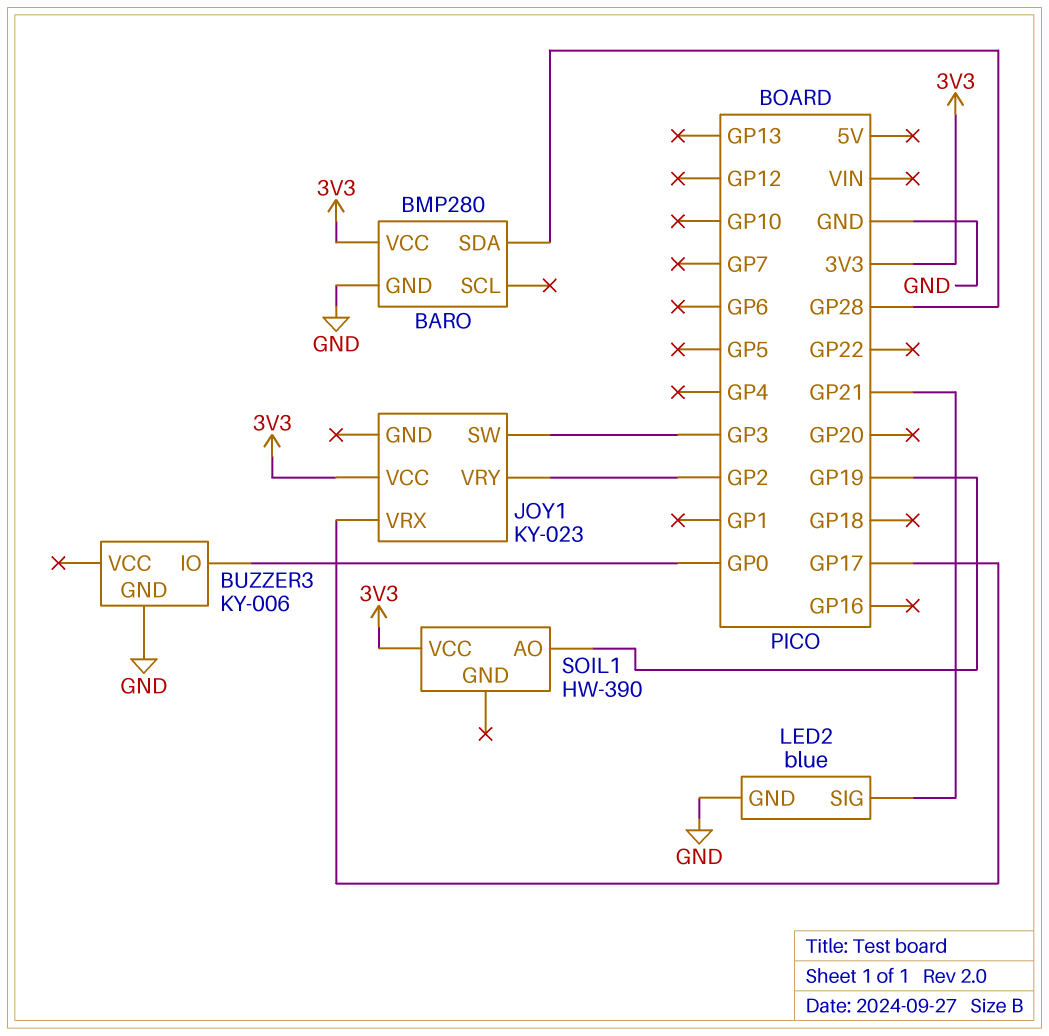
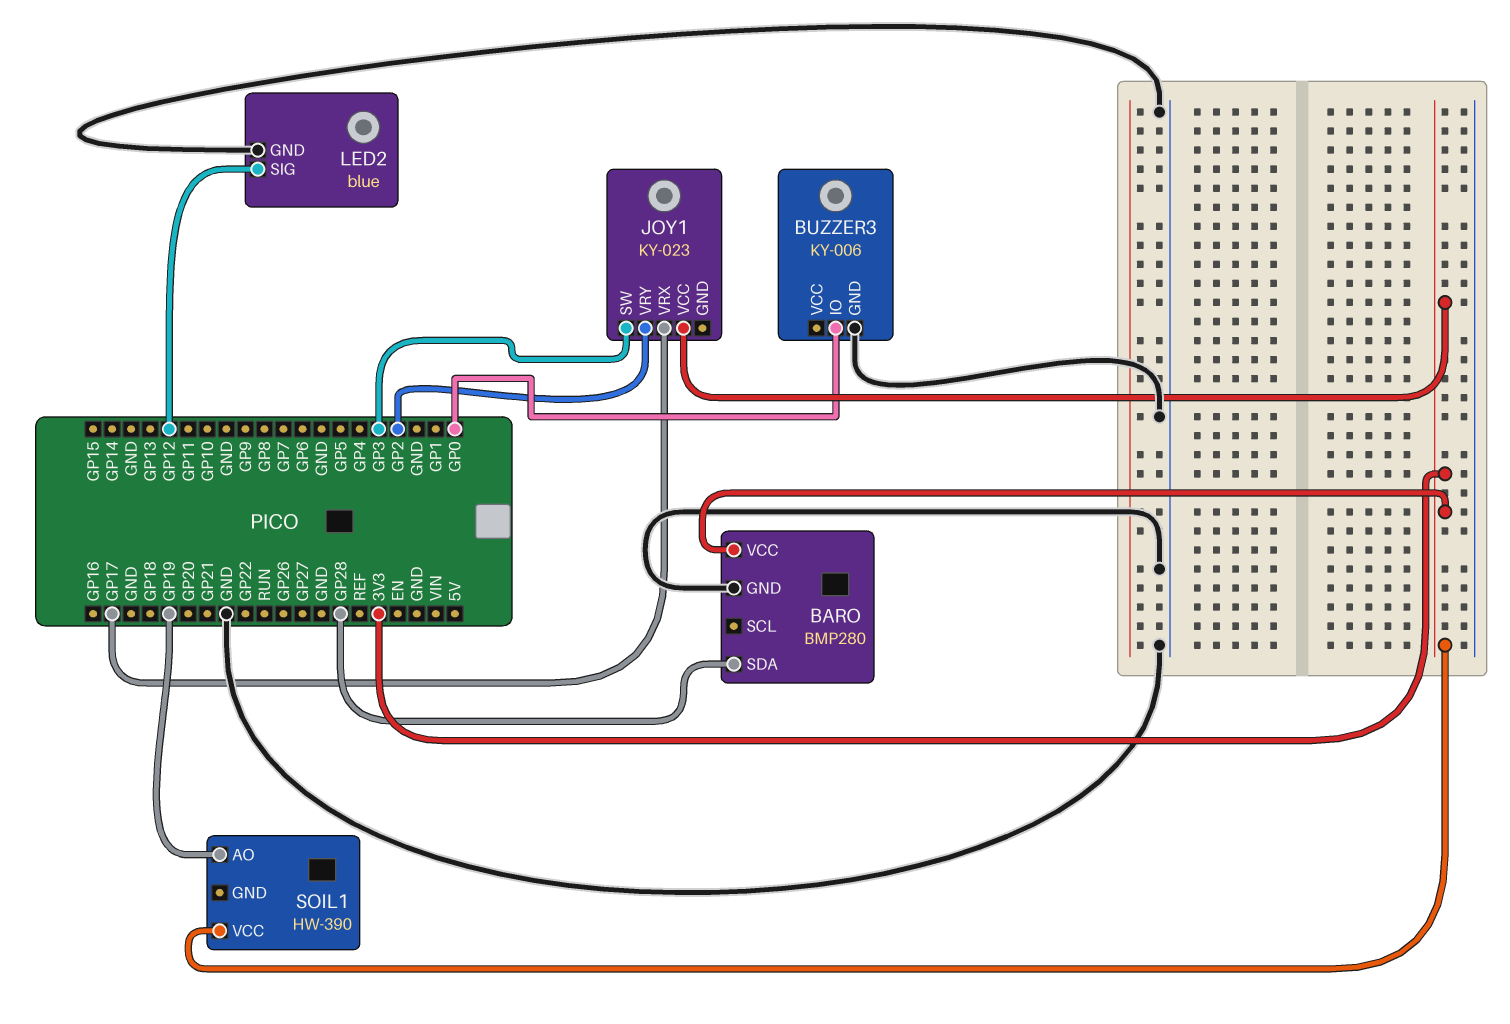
LED2 pin SIG: GP21 -> GP12

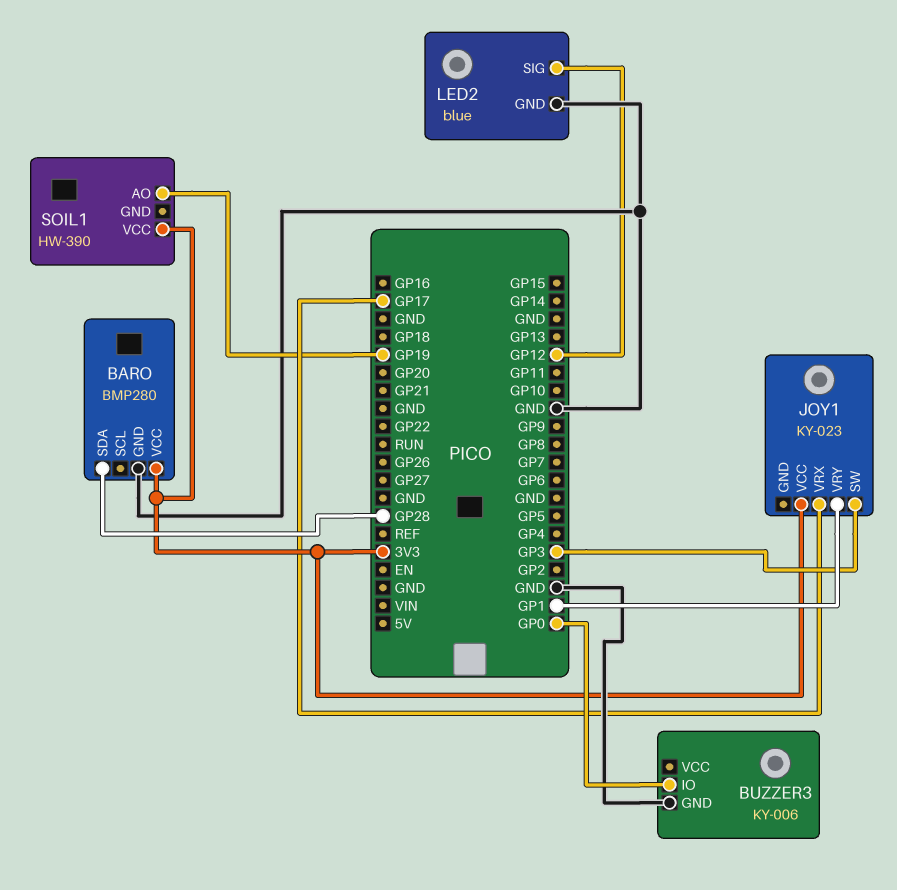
JOY1 pin VRY: GP2 -> GP1

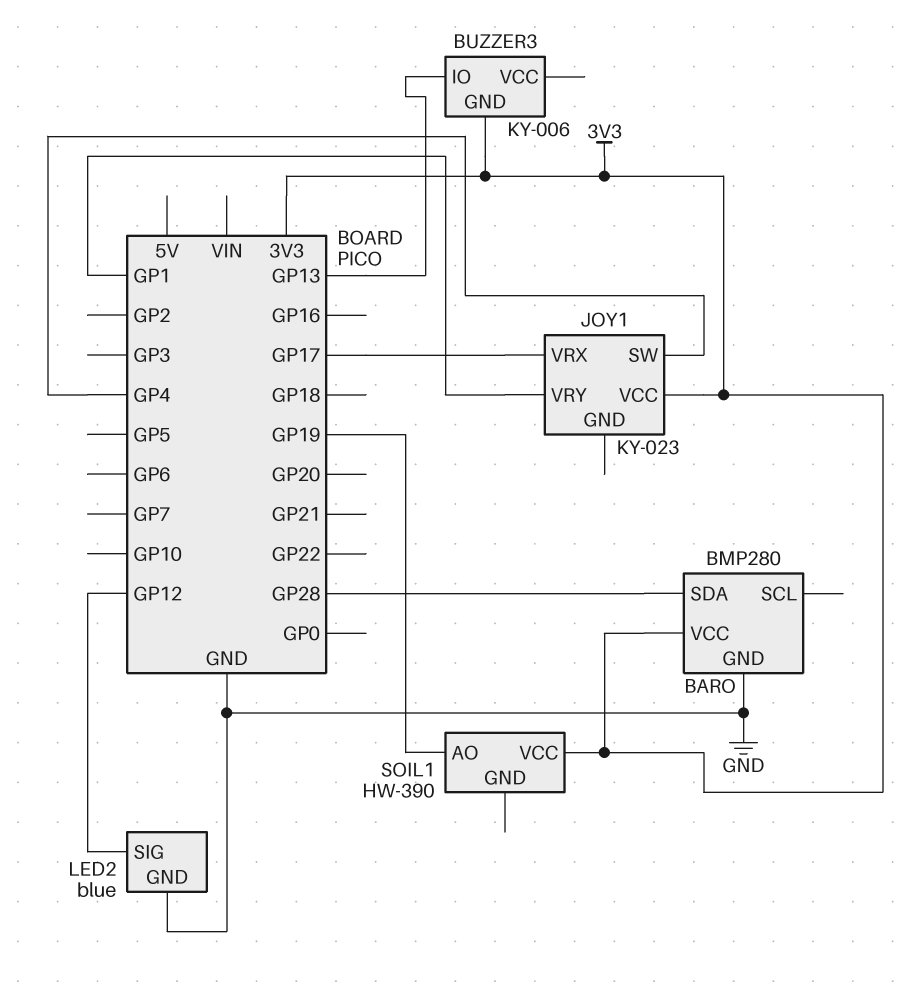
BUZZER3 pin GND: GND -> 3V3
BUZZER3 pin IO: GP0 -> GP13
JOY1 pin SW: GP3 -> GP4

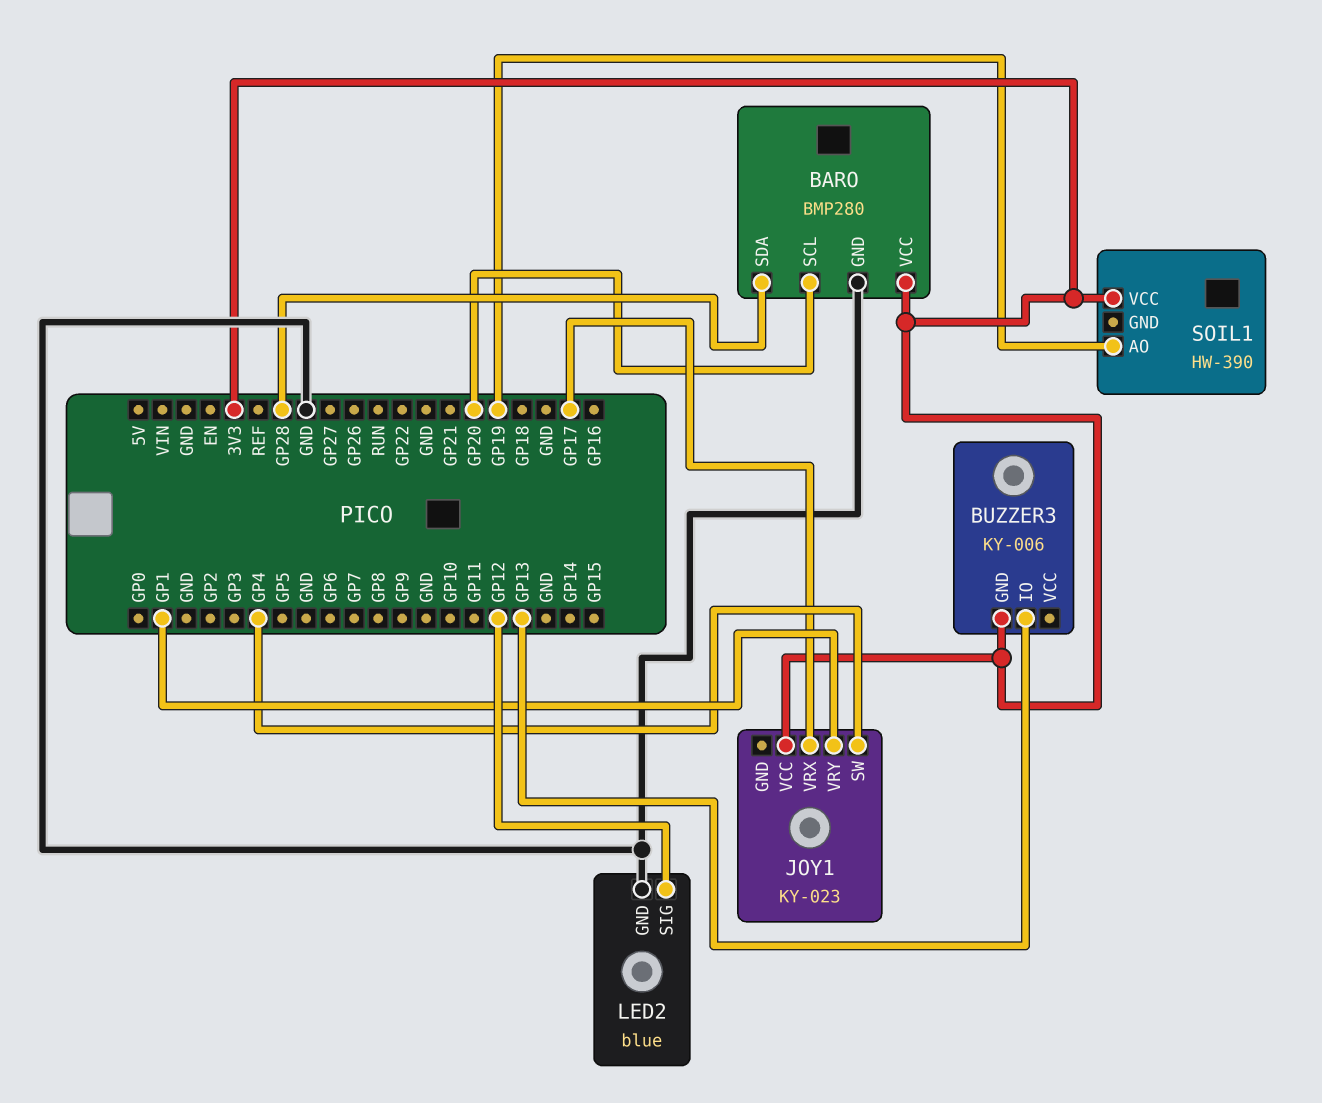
BARO pin SCL: none -> GP20

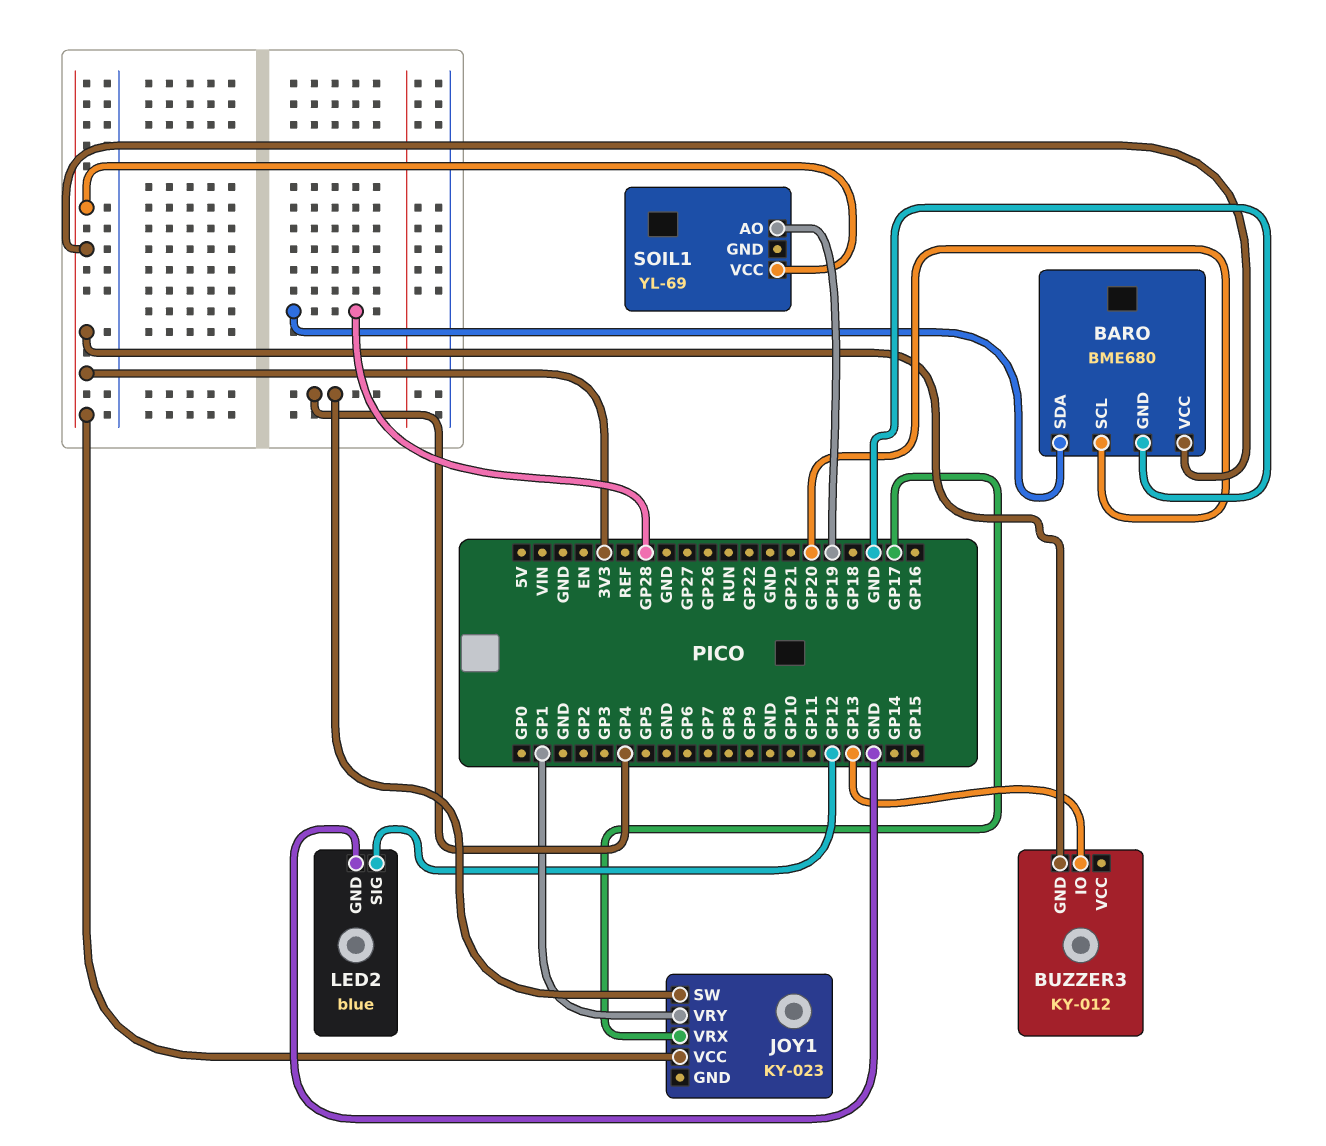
BARO: BMP280 -> BME680
BUZZER3: KY-006 -> KY-012
SOIL1: HW-390 -> YL-69

